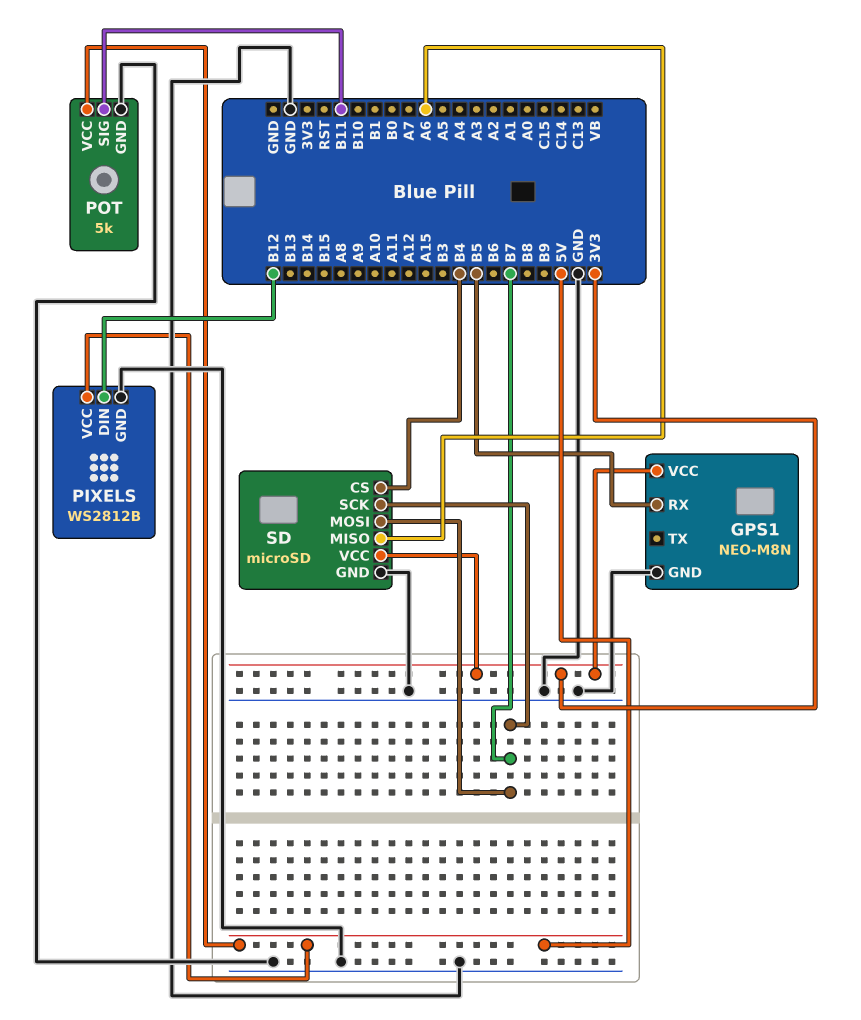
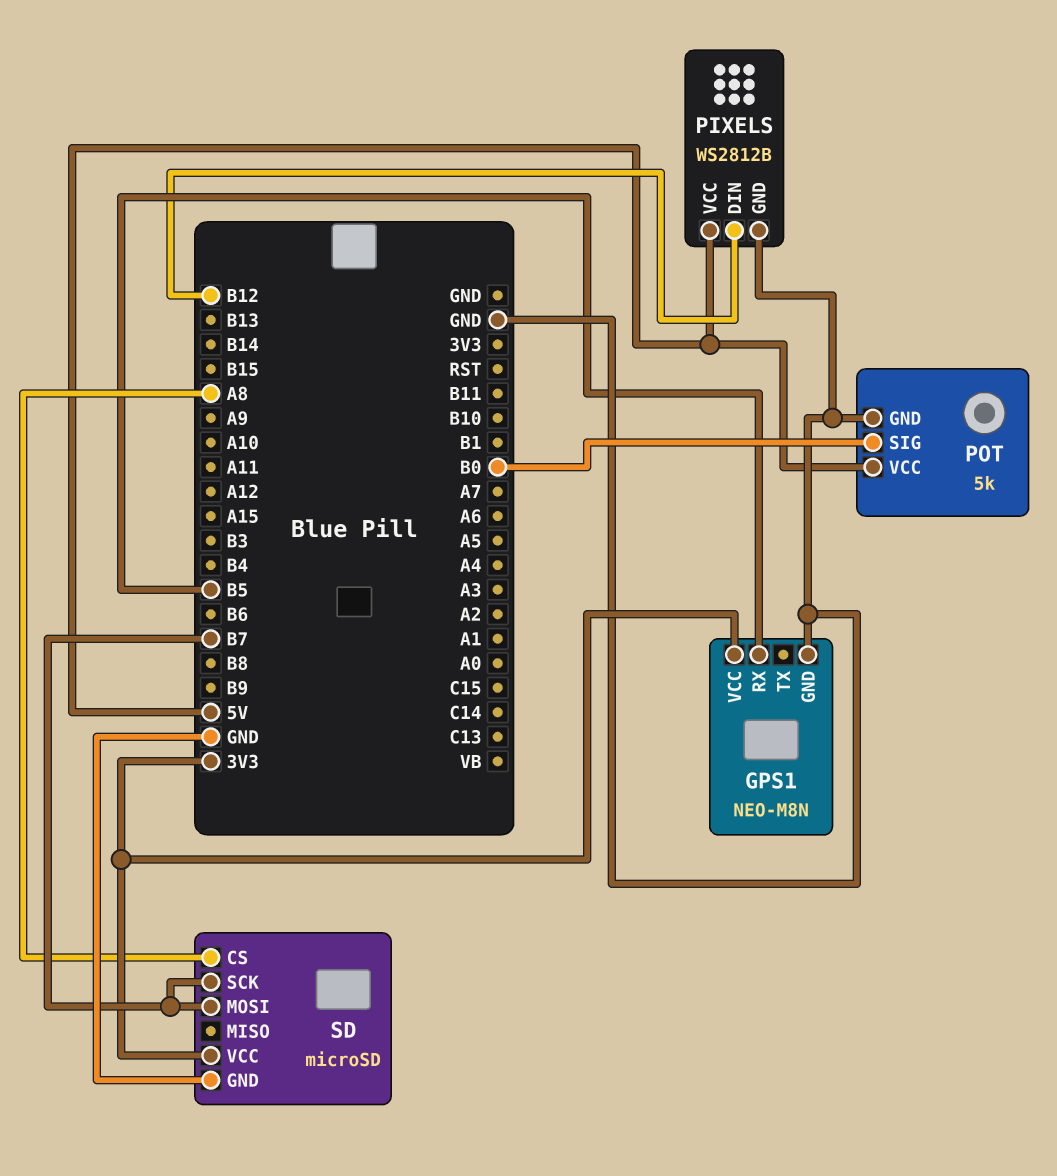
POT pin SIG: B11 -> B0
SD pin CS: B4 -> A8
SD pin MISO: A6 -> none

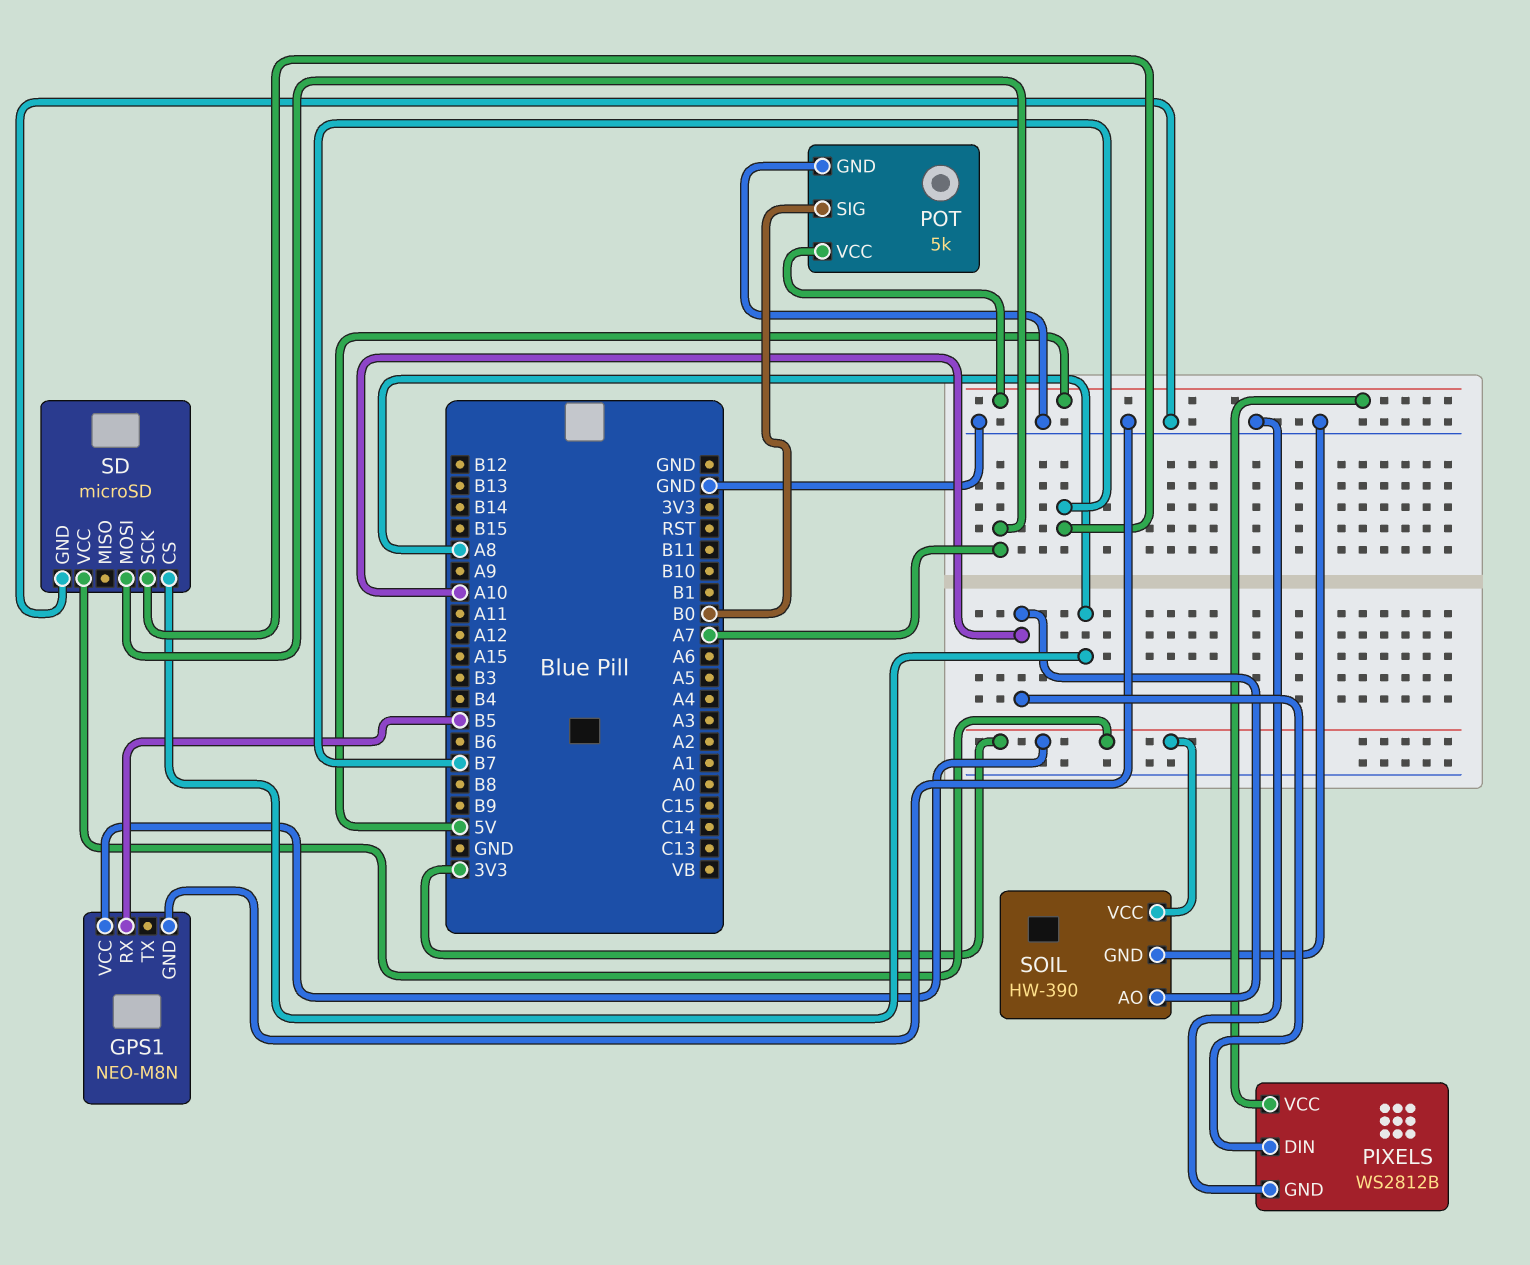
PIXELS pin DIN: B12 -> A10
SD pin MOSI: B7 -> A7
SOIL: none -> HW-390
SOIL pin AO: none -> A10
SOIL pin GND: none -> GND
SOIL pin VCC: none -> 3V3

